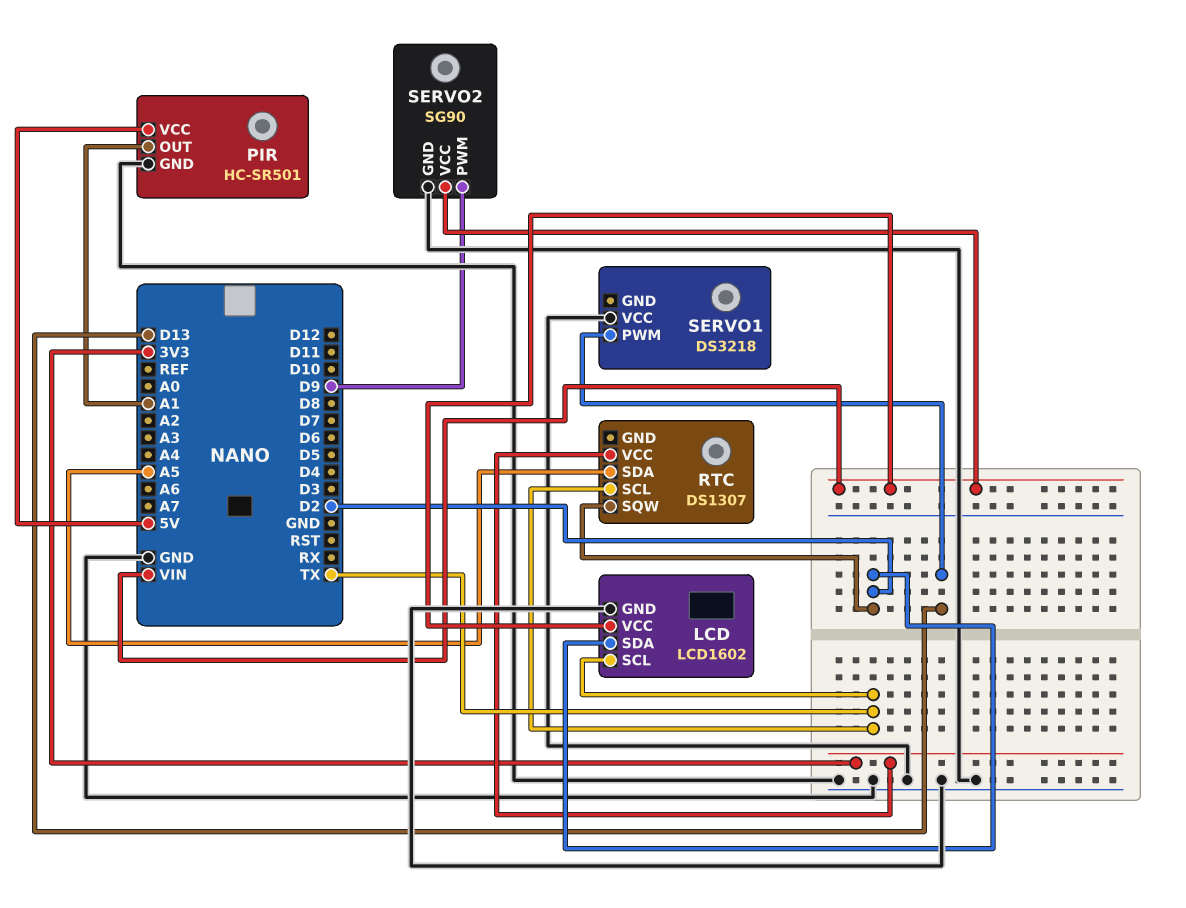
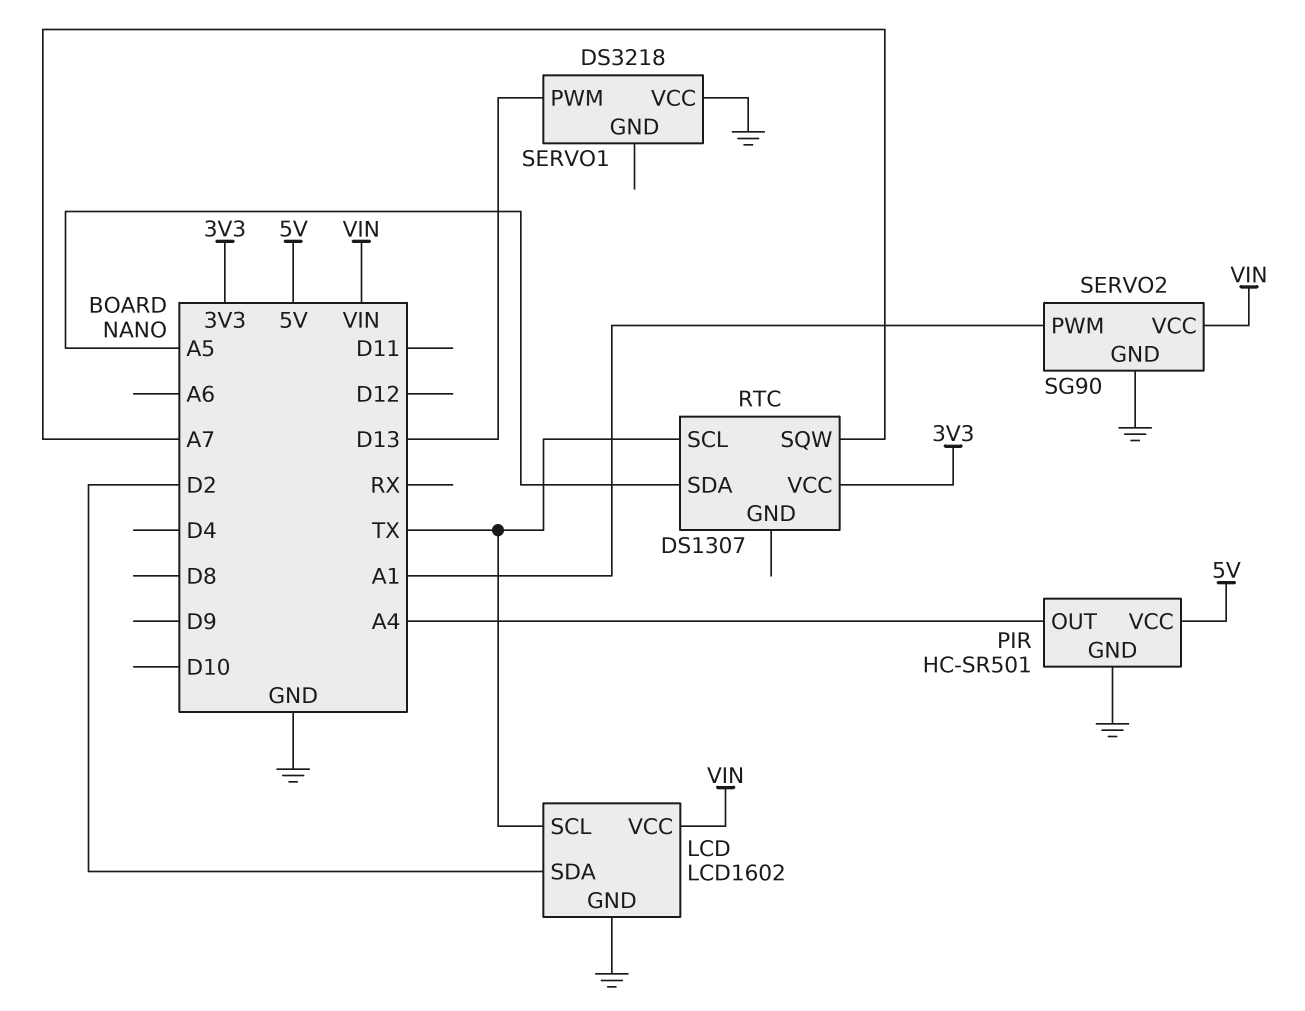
PIR pin OUT: A1 -> A4
RTC pin SQW: D2 -> A7
SERVO2 pin PWM: D9 -> A1

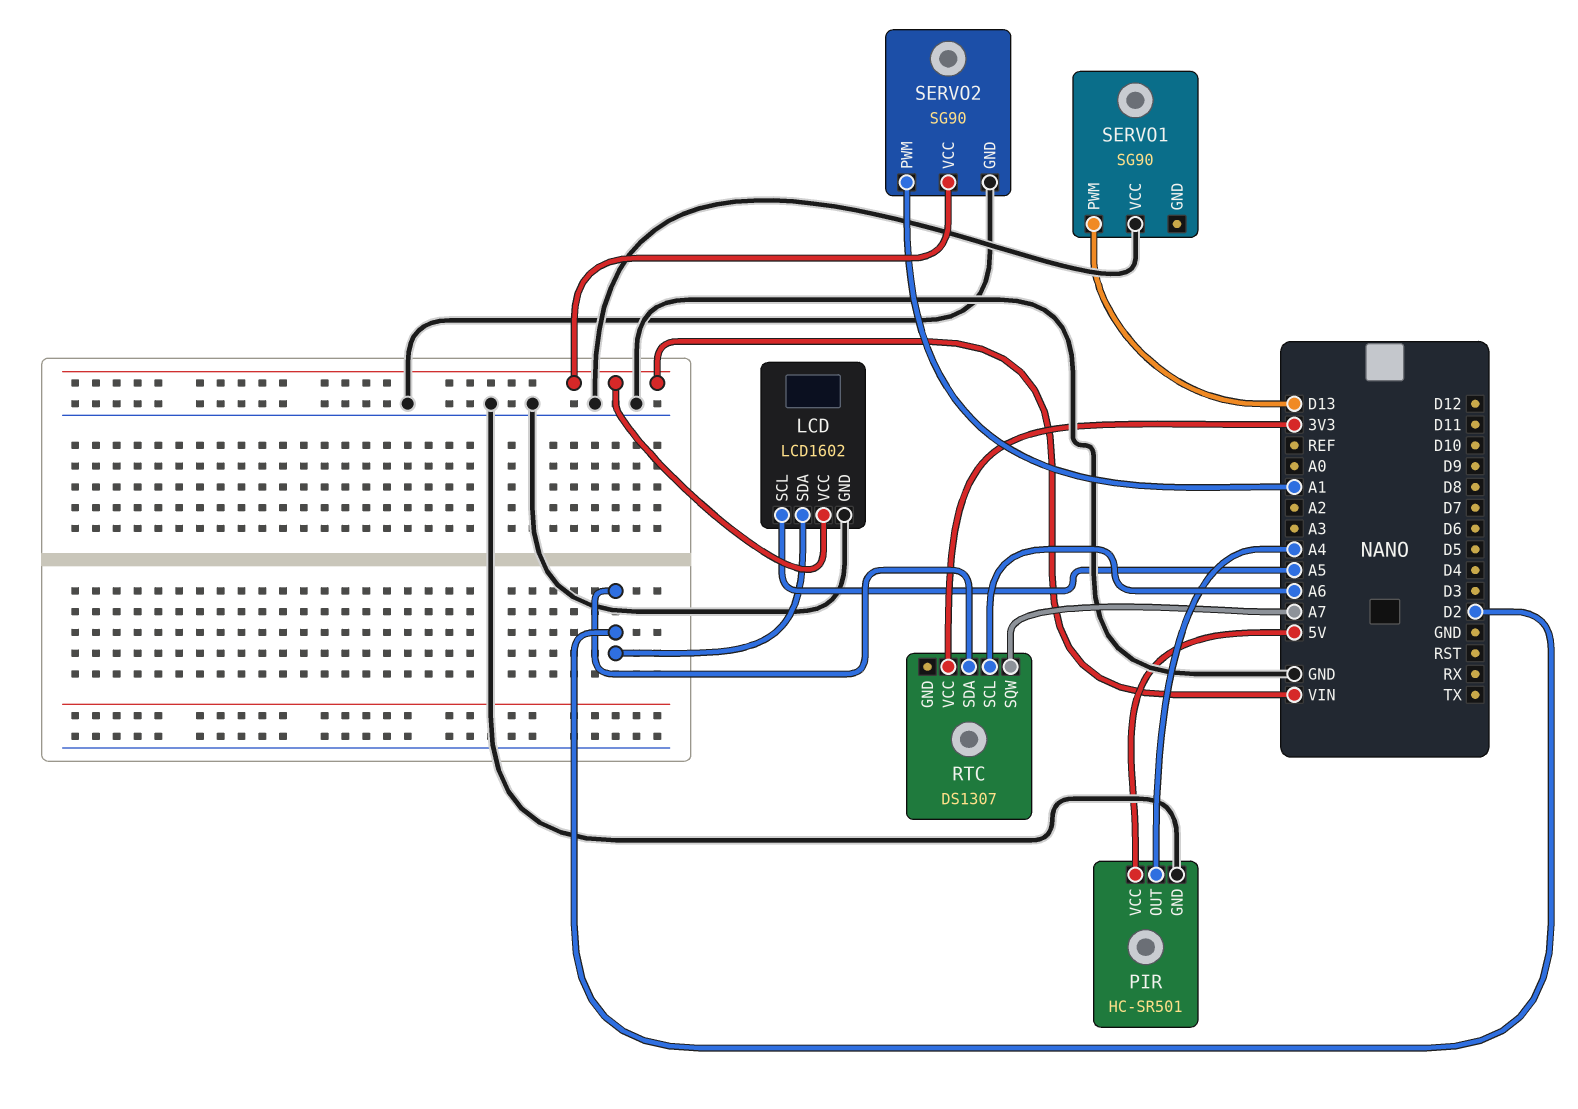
LCD pin SCL: TX -> A5
RTC pin SCL: TX -> A6
RTC pin SDA: A5 -> D2
SERVO1: DS3218 -> SG90

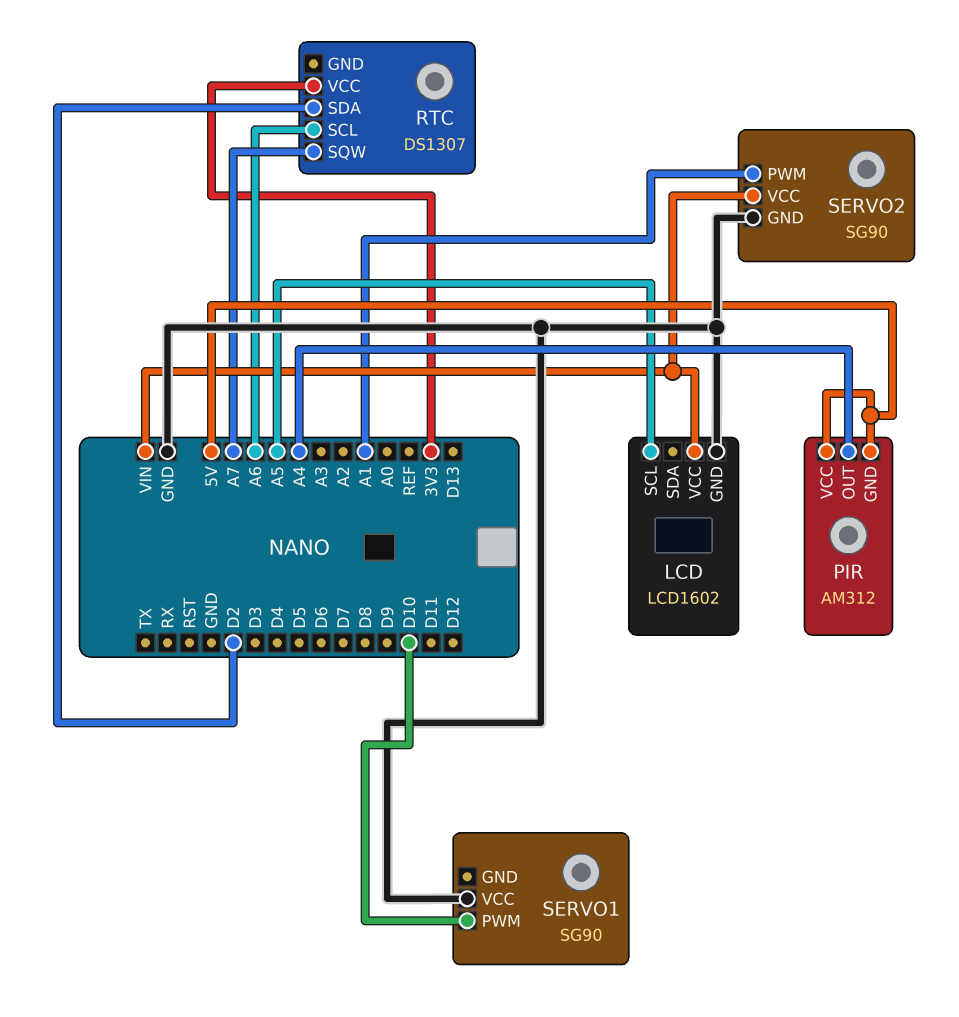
LCD pin SDA: D2 -> none
PIR: HC-SR501 -> AM312
PIR pin GND: GND -> 5V
SERVO1 pin PWM: D13 -> D10

